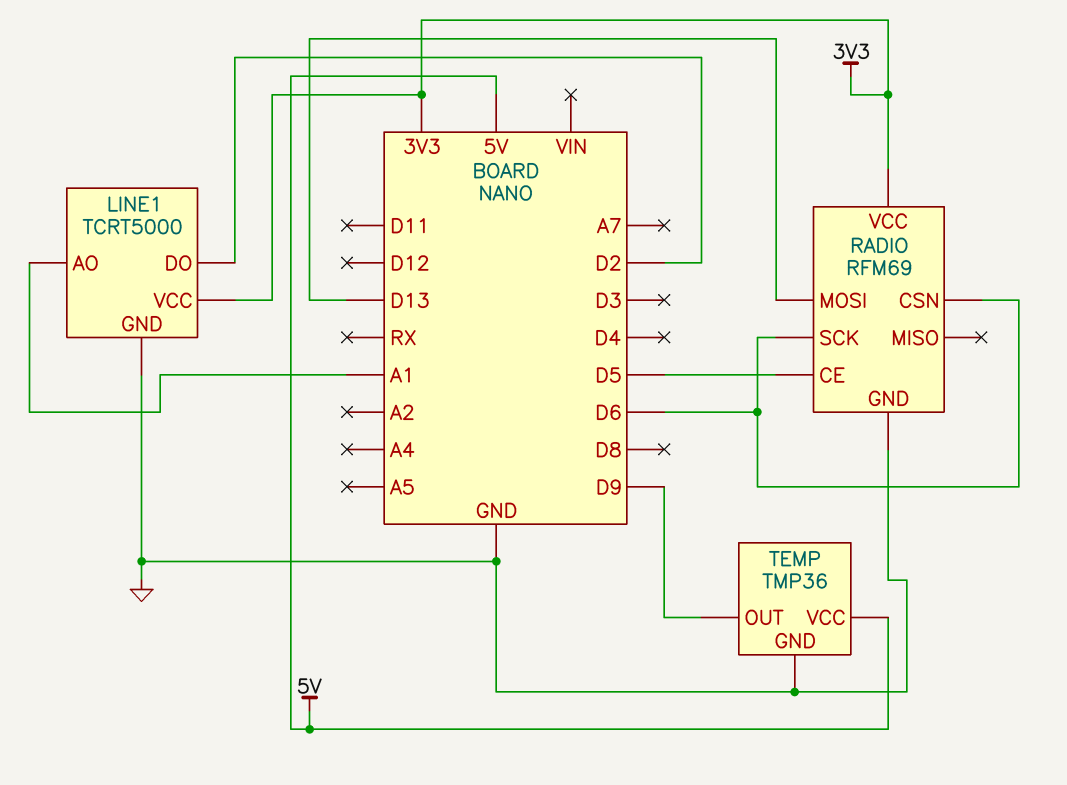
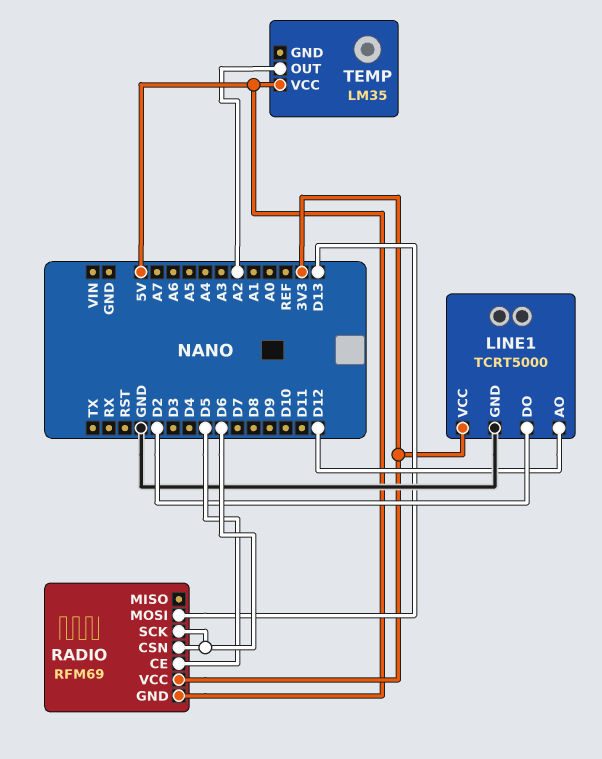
LINE1 pin AO: A1 -> D12
RADIO pin GND: GND -> 5V
TEMP: TMP36 -> LM35
TEMP pin GND: GND -> none
TEMP pin OUT: D9 -> A2

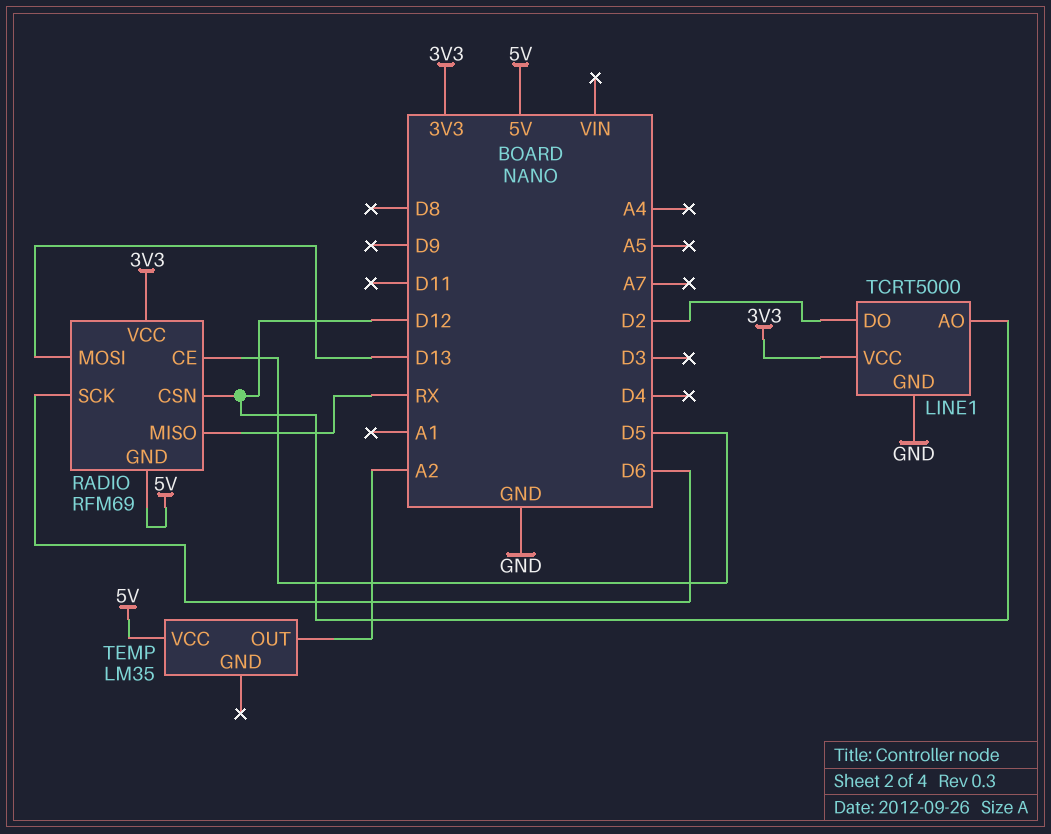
RADIO pin CSN: D6 -> D12
RADIO pin MISO: none -> RX

